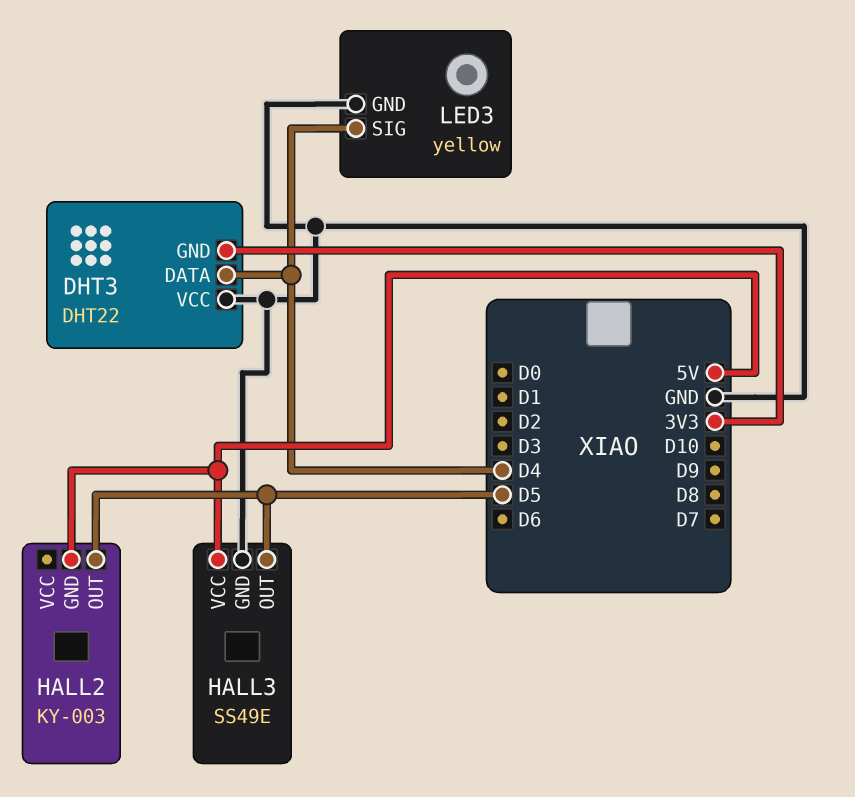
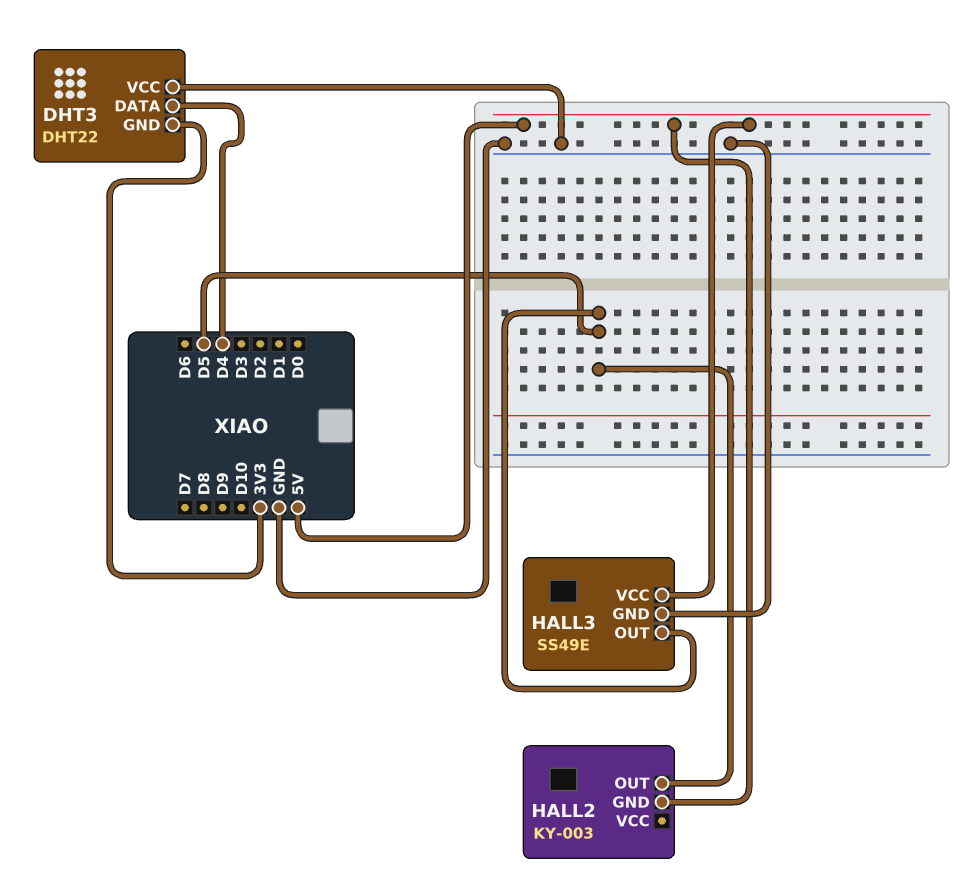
LED3: yellow -> none
LED3 pin GND: GND -> none
LED3 pin SIG: D4 -> none

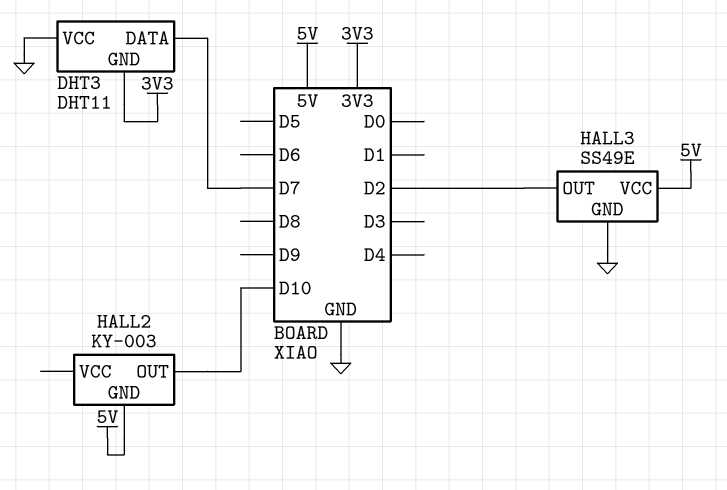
DHT3: DHT22 -> DHT11
DHT3 pin DATA: D4 -> D7
HALL2 pin OUT: D5 -> D10
HALL3 pin OUT: D5 -> D2

